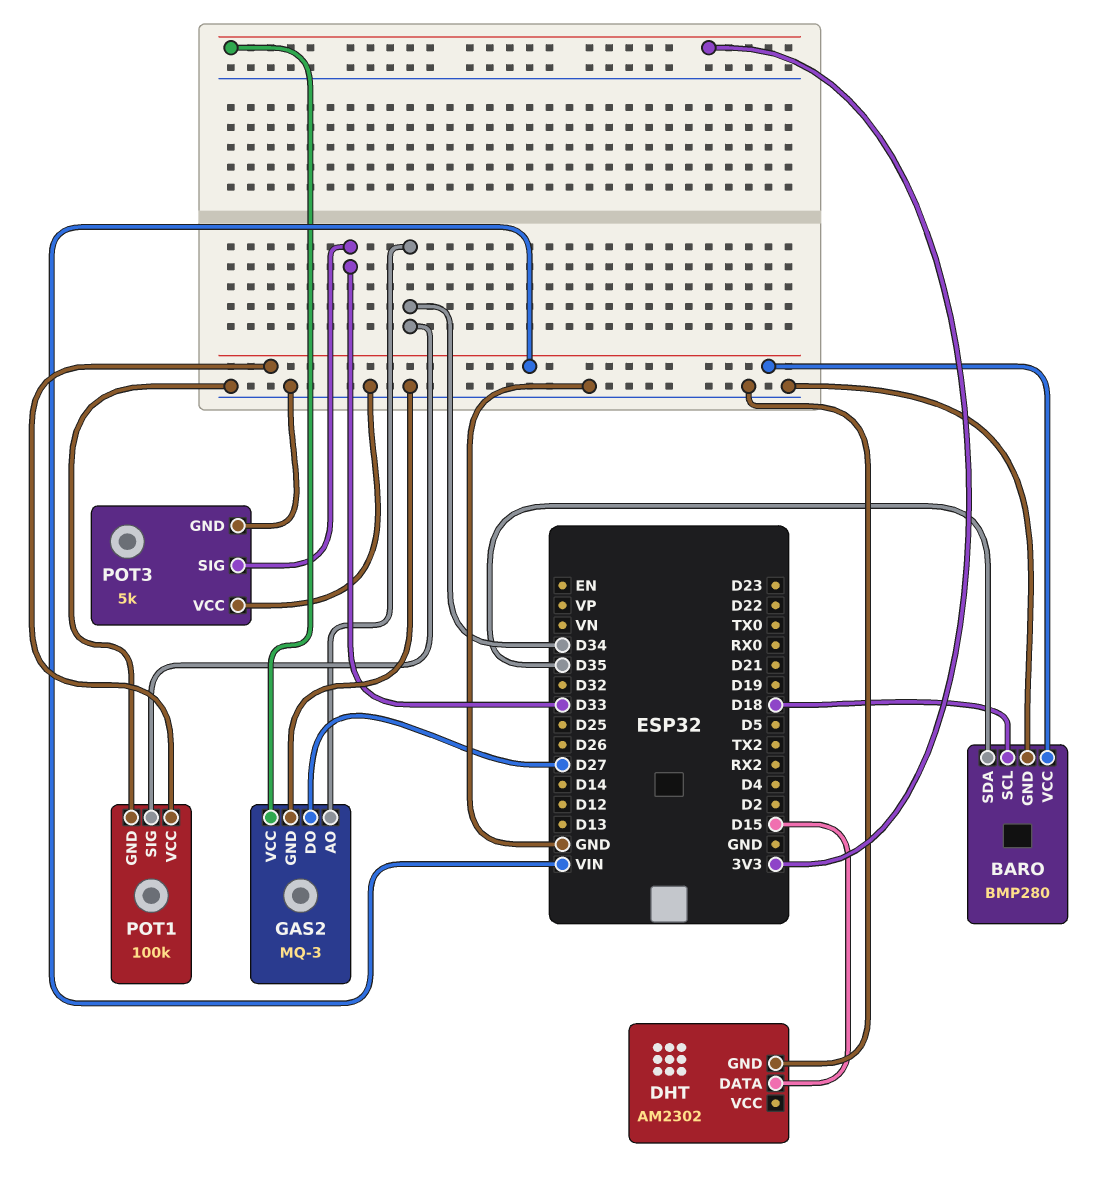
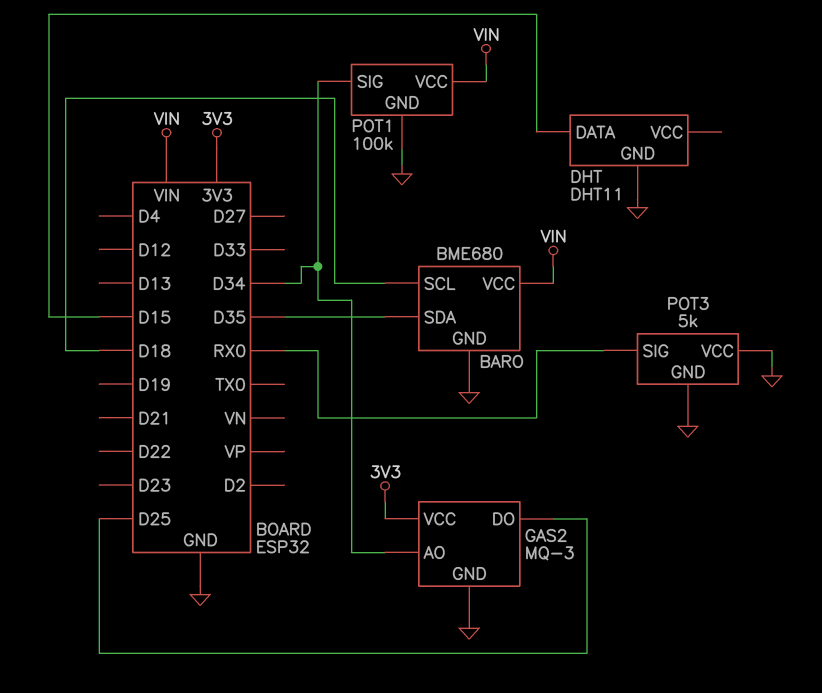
BARO: BMP280 -> BME680
DHT: AM2302 -> DHT11
GAS2 pin DO: D27 -> D25
POT3 pin SIG: D33 -> RX0

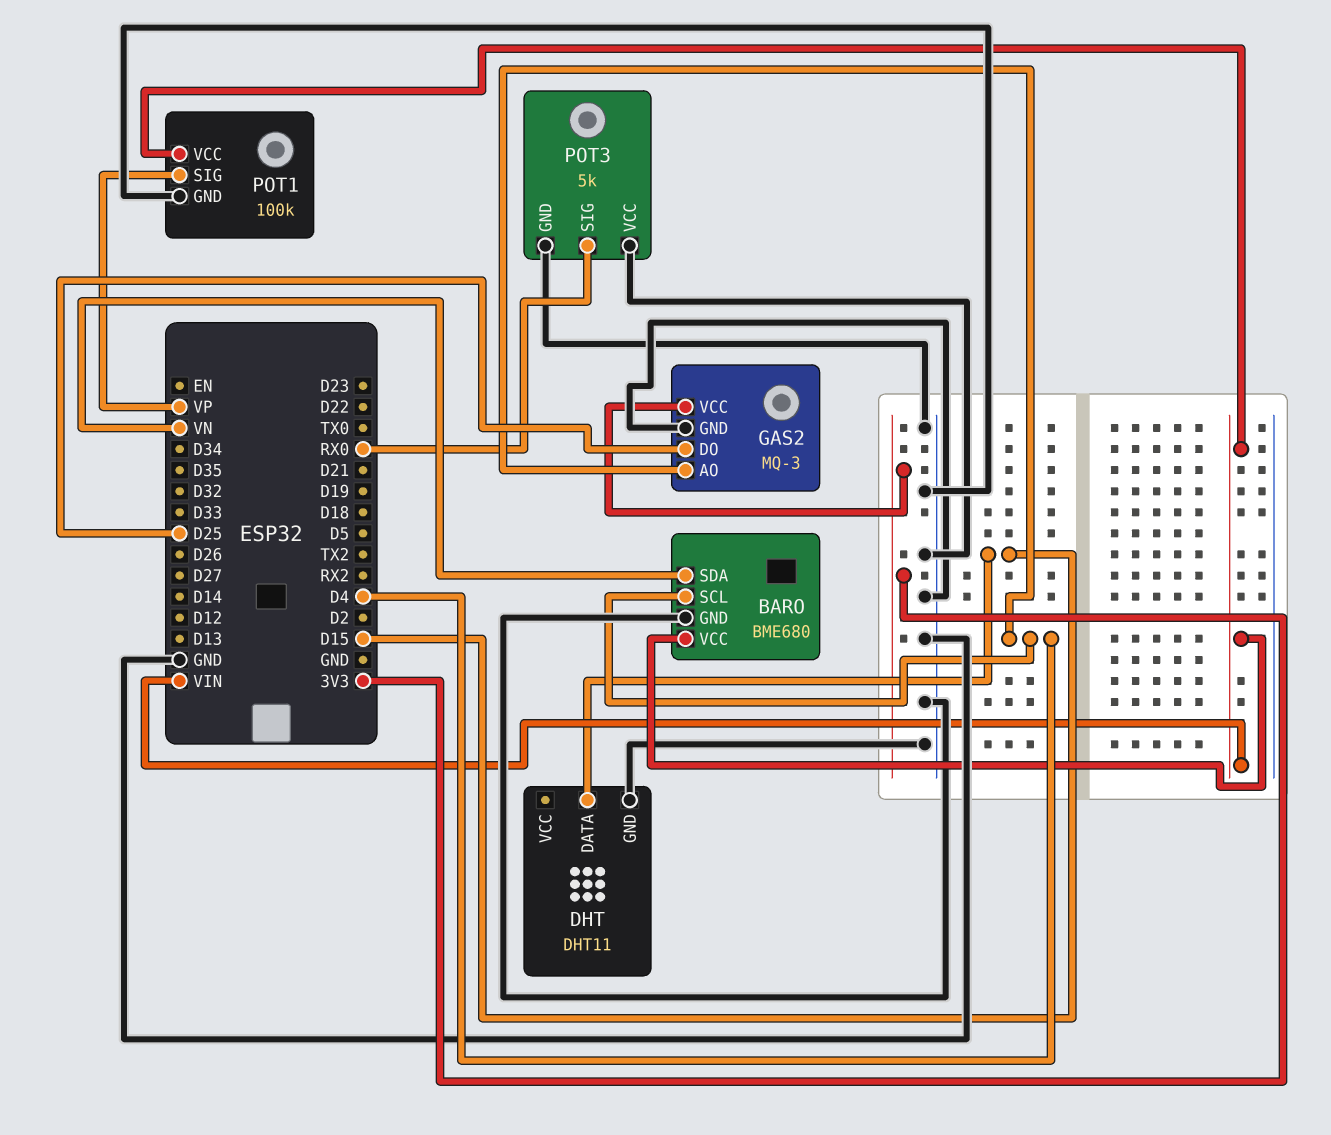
BARO pin SCL: D18 -> D4
BARO pin SDA: D35 -> VN
GAS2 pin AO: D34 -> D4
POT1 pin SIG: D34 -> VP

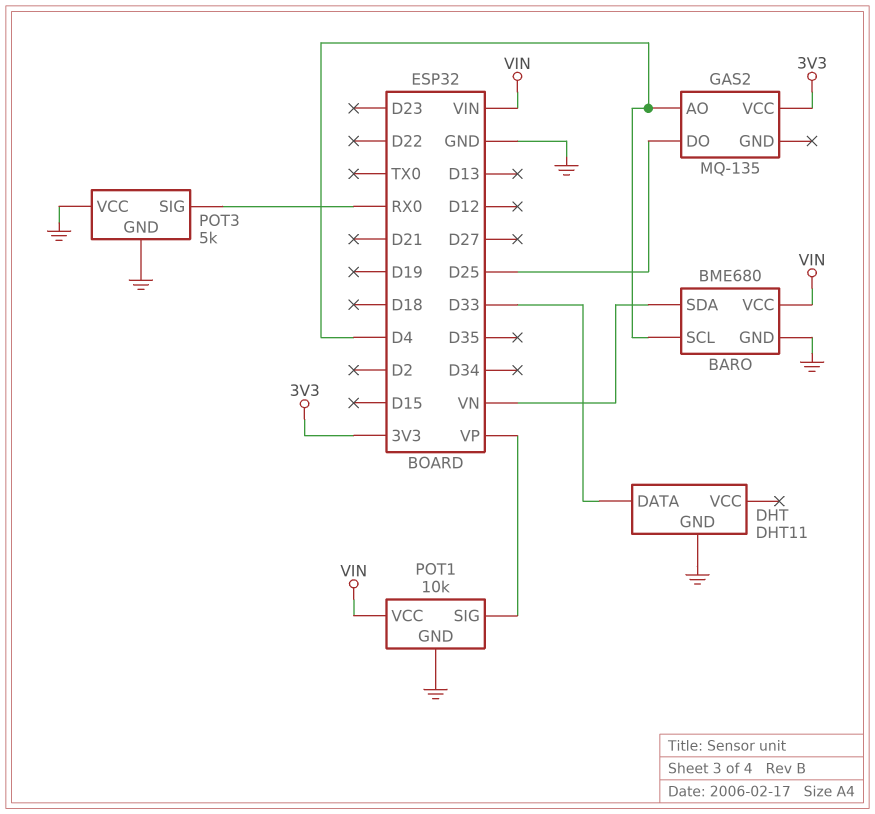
DHT pin DATA: D15 -> D33
GAS2: MQ-3 -> MQ-135
GAS2 pin GND: GND -> none
POT1: 100k -> 10k

